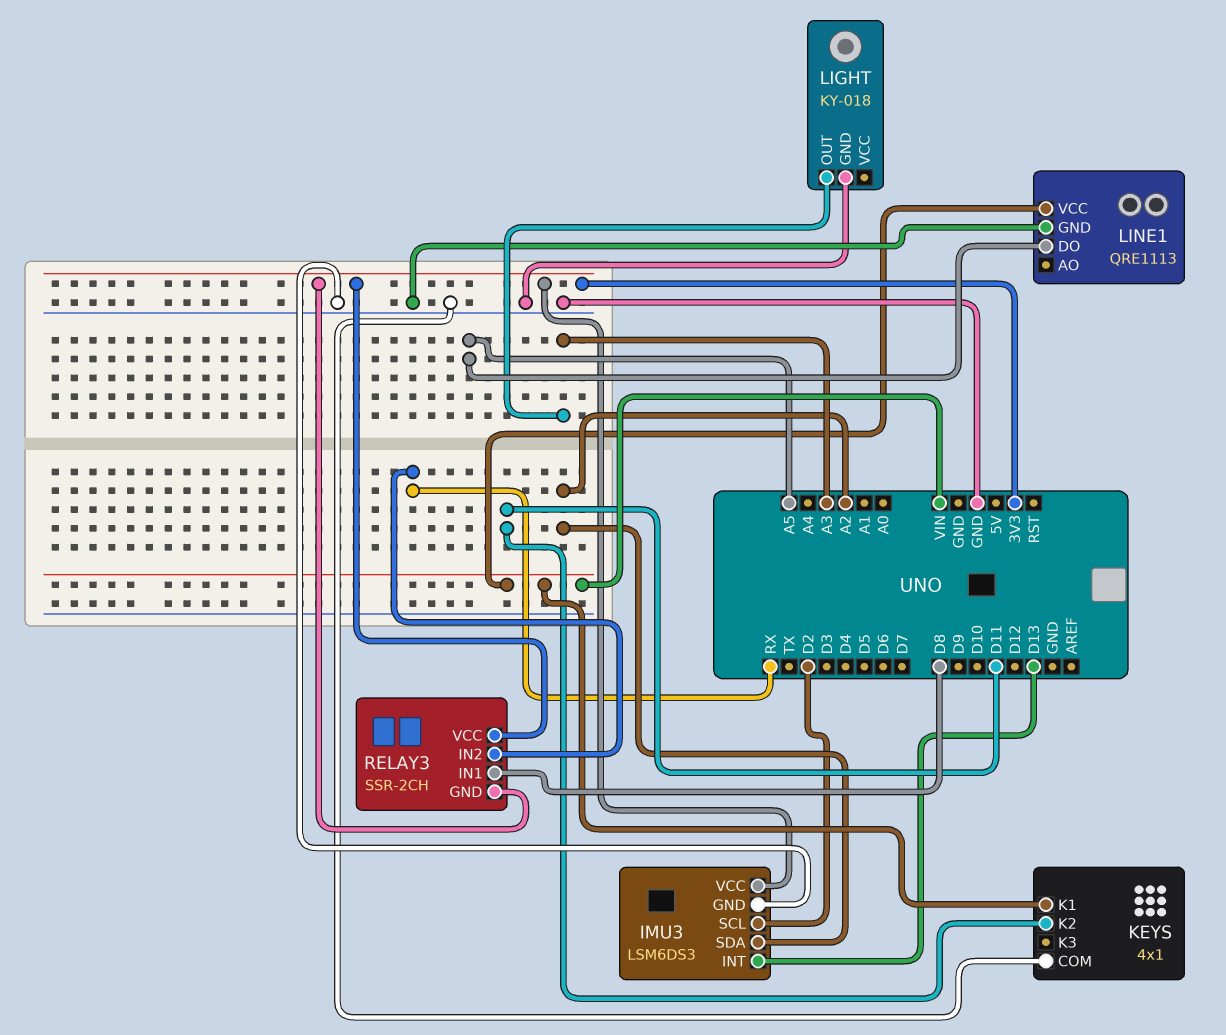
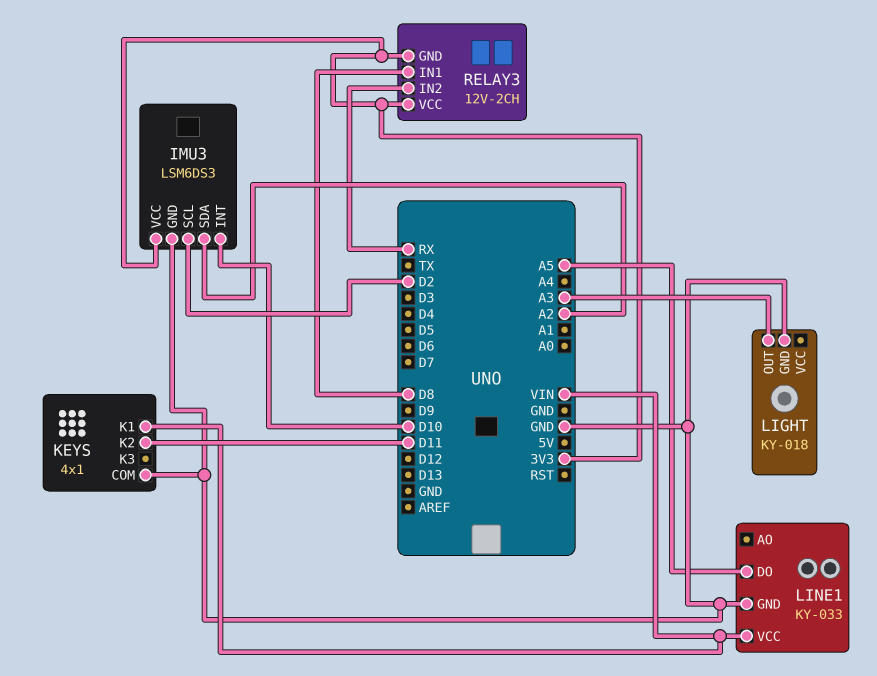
IMU3 pin INT: D13 -> D10
LINE1: QRE1113 -> KY-033
RELAY3: SSR-2CH -> 12V-2CH

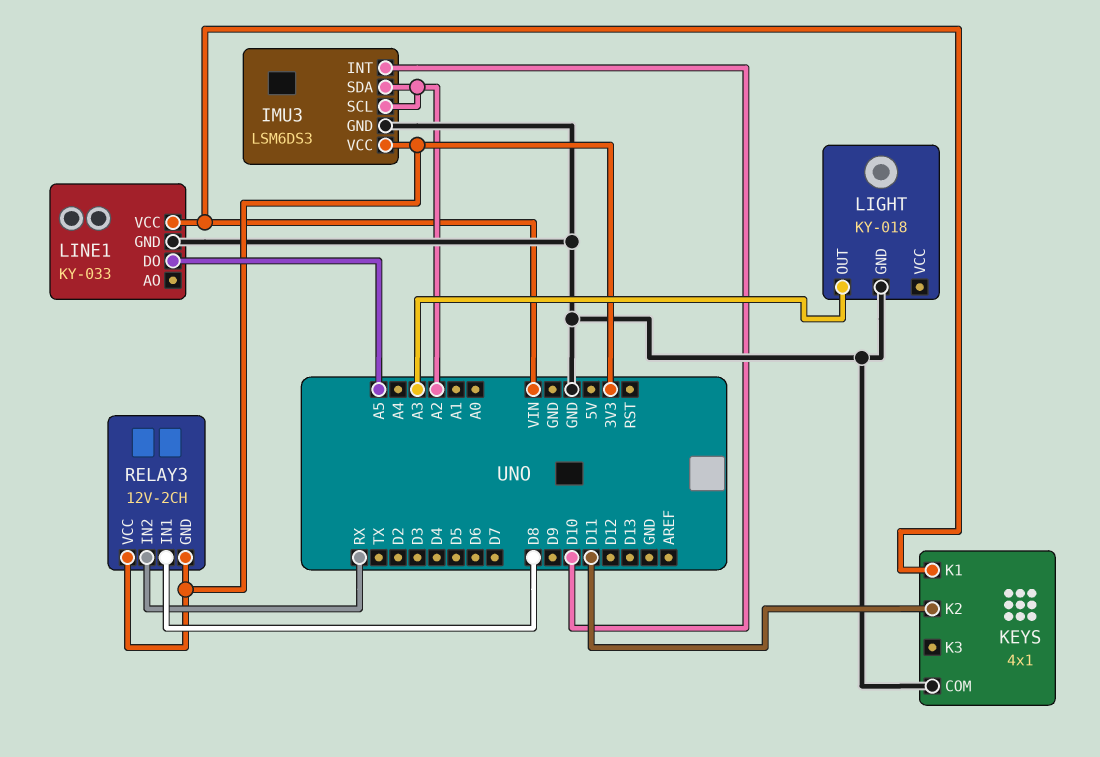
IMU3 pin SCL: D2 -> A2

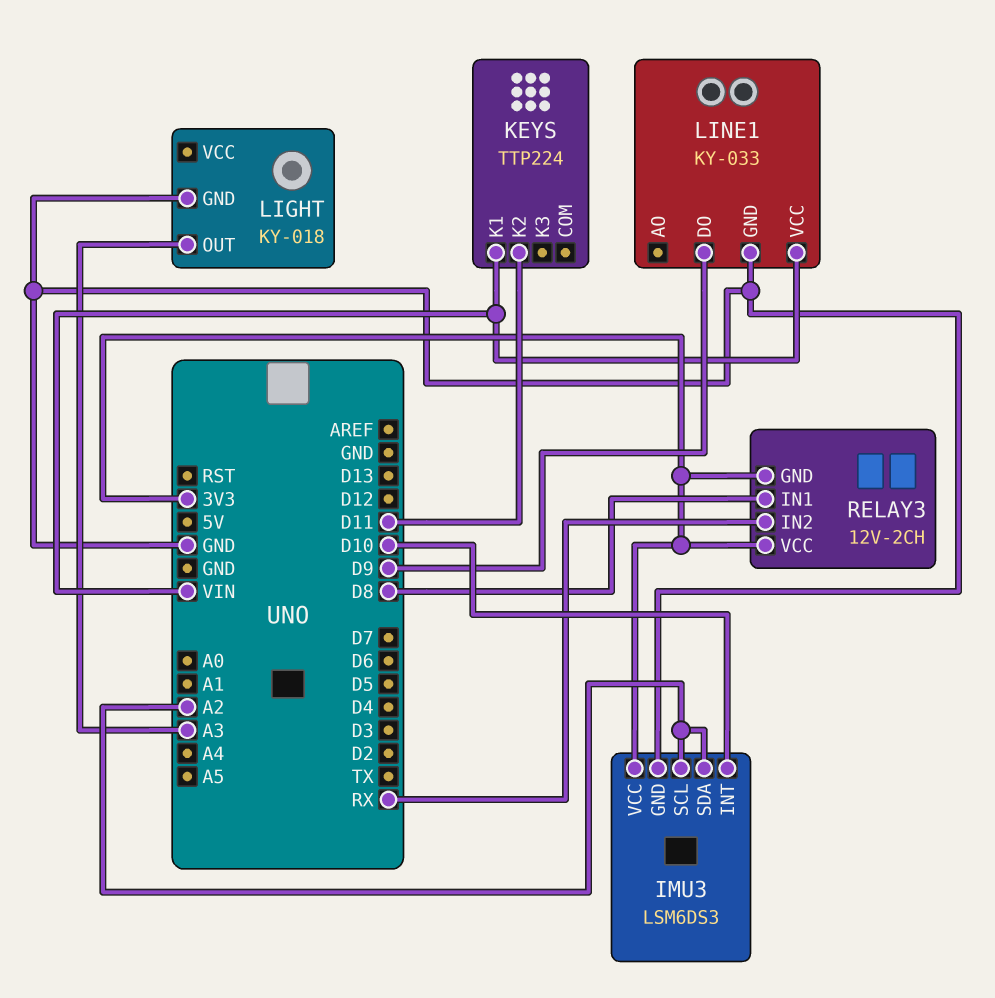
KEYS: 4x1 -> TTP224
KEYS pin COM: GND -> none
LINE1 pin DO: A5 -> D9

